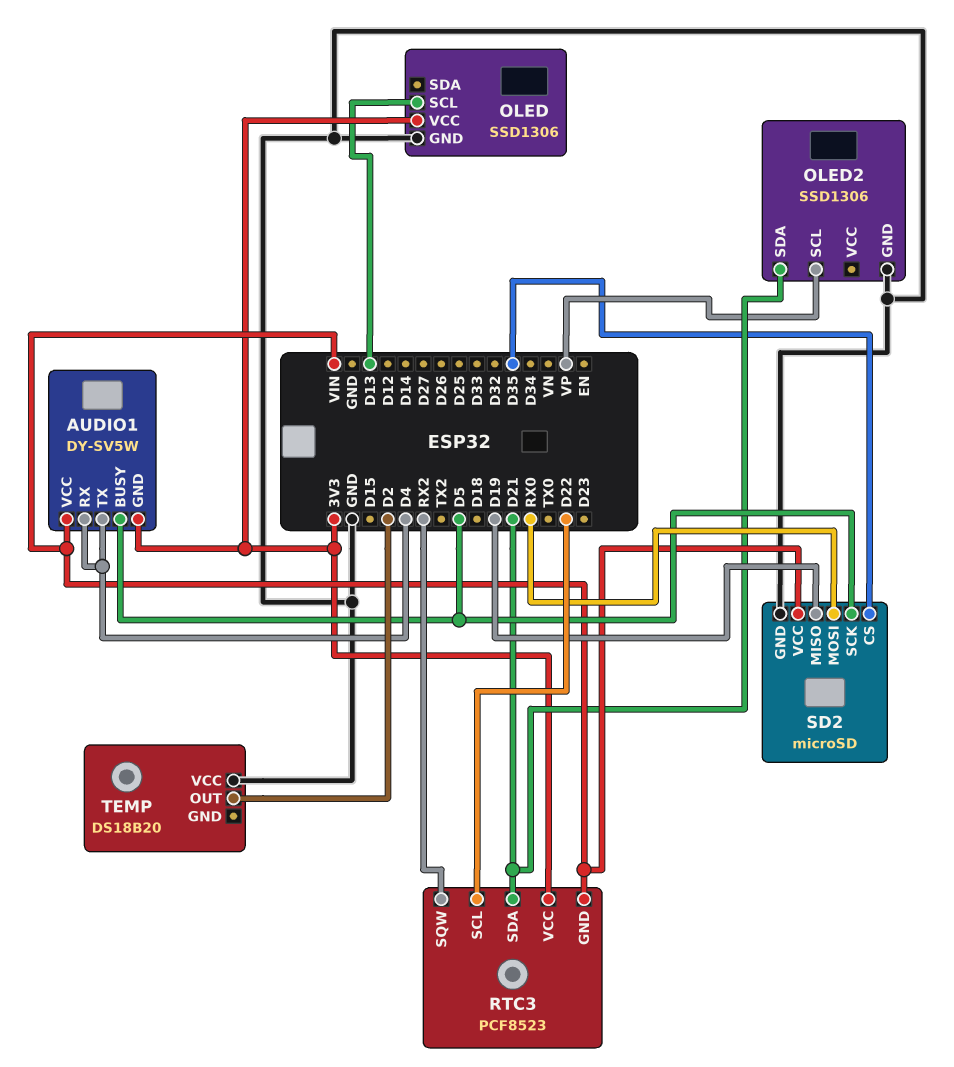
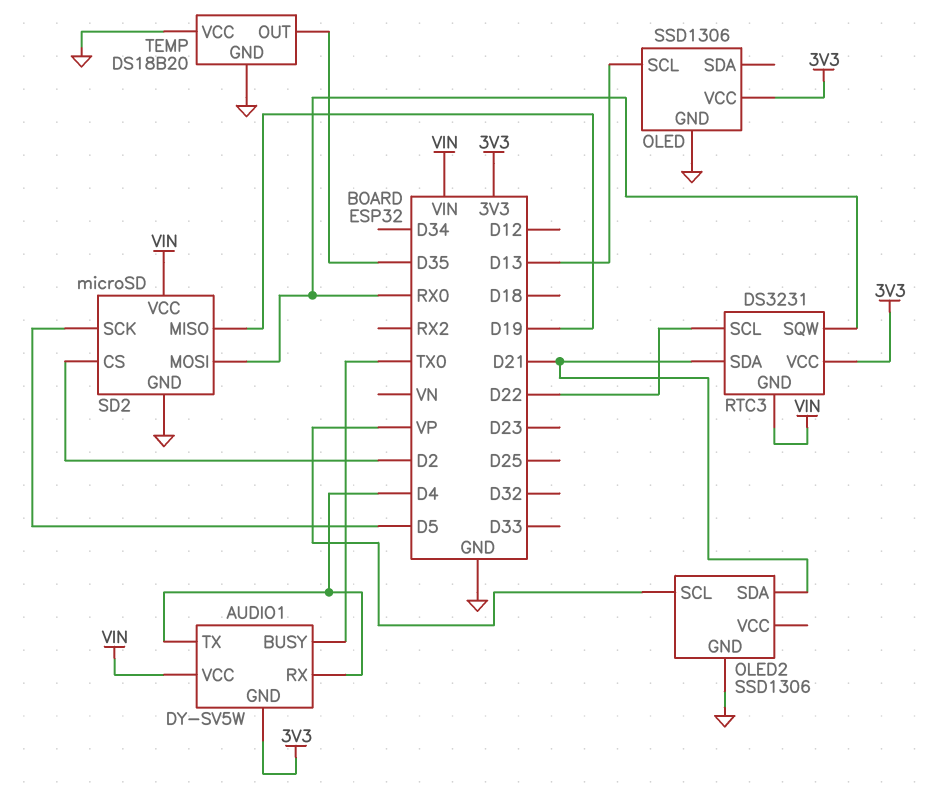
AUDIO1 pin BUSY: D5 -> TX0
RTC3: PCF8523 -> DS3231
RTC3 pin SQW: RX2 -> RX0
SD2 pin CS: D35 -> D2
TEMP pin GND: none -> GND
TEMP pin OUT: D2 -> D35

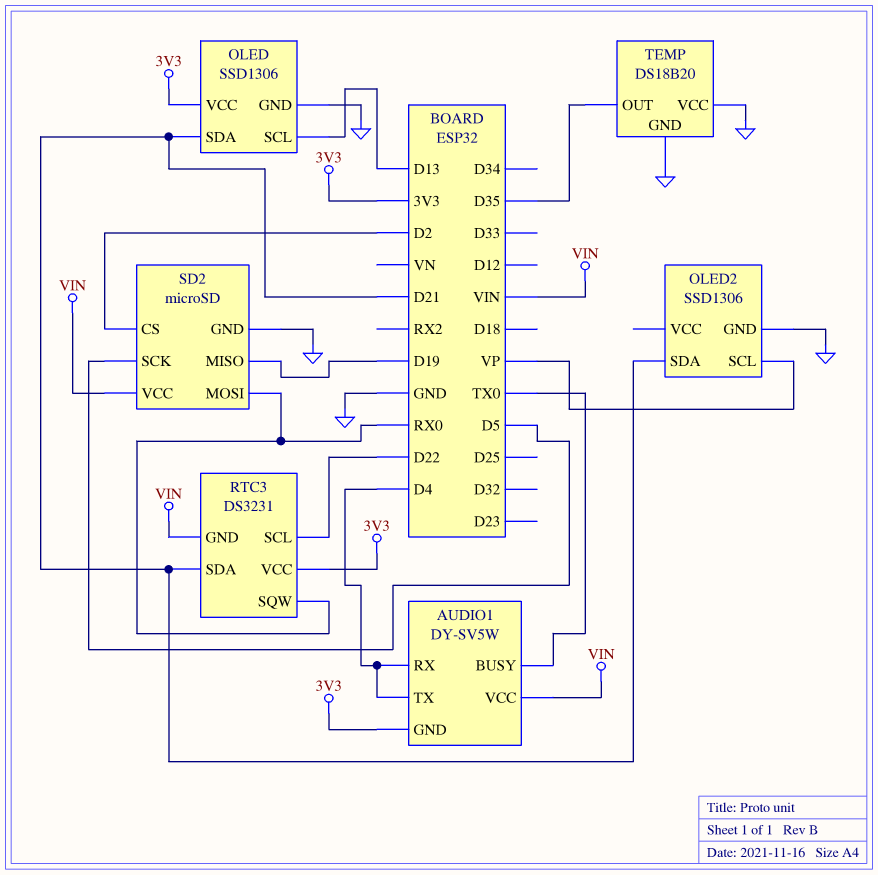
OLED pin SDA: none -> D21

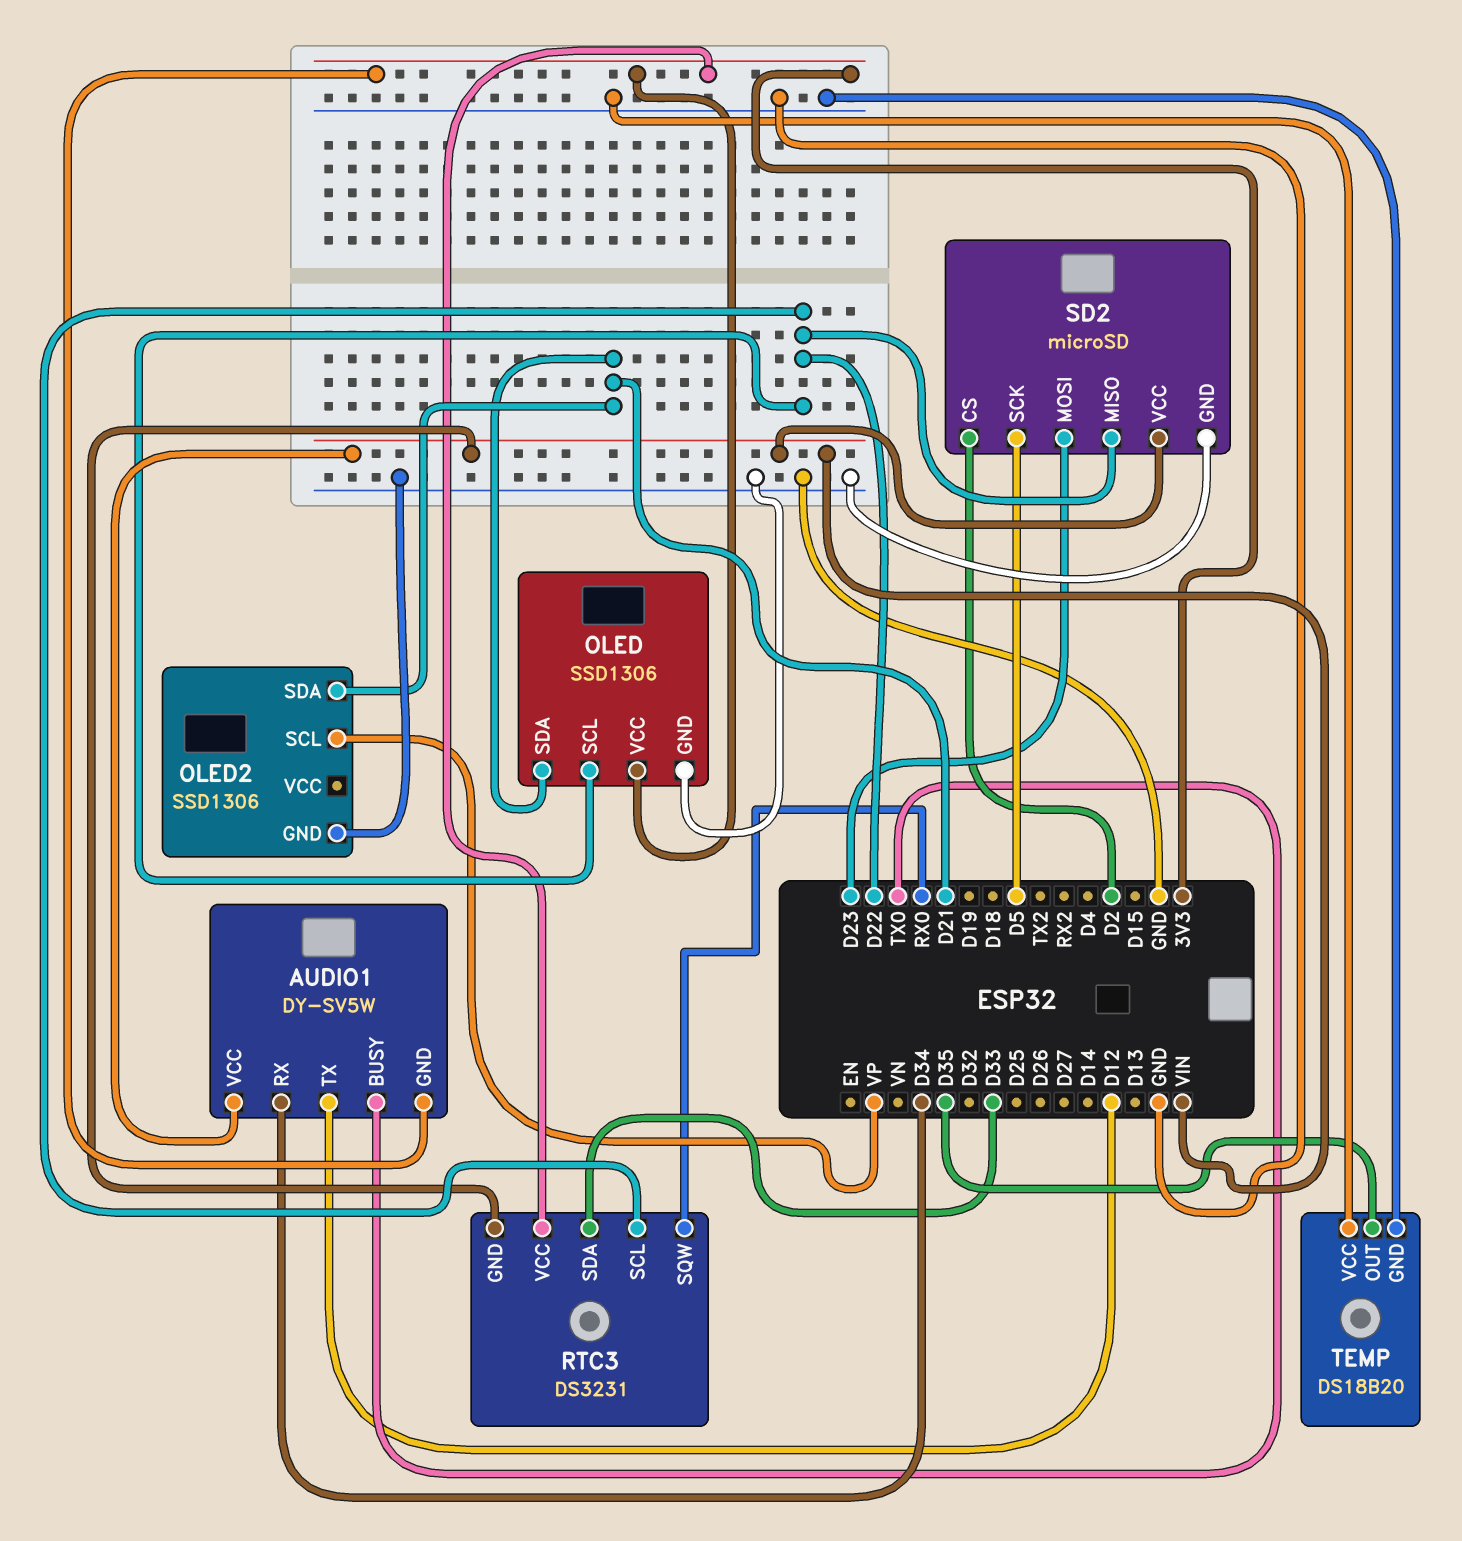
AUDIO1 pin RX: D4 -> D34
AUDIO1 pin TX: D4 -> D12
OLED pin SCL: D13 -> D22
RTC3 pin SDA: D21 -> D33
SD2 pin MISO: D19 -> D22
SD2 pin MOSI: RX0 -> D23

